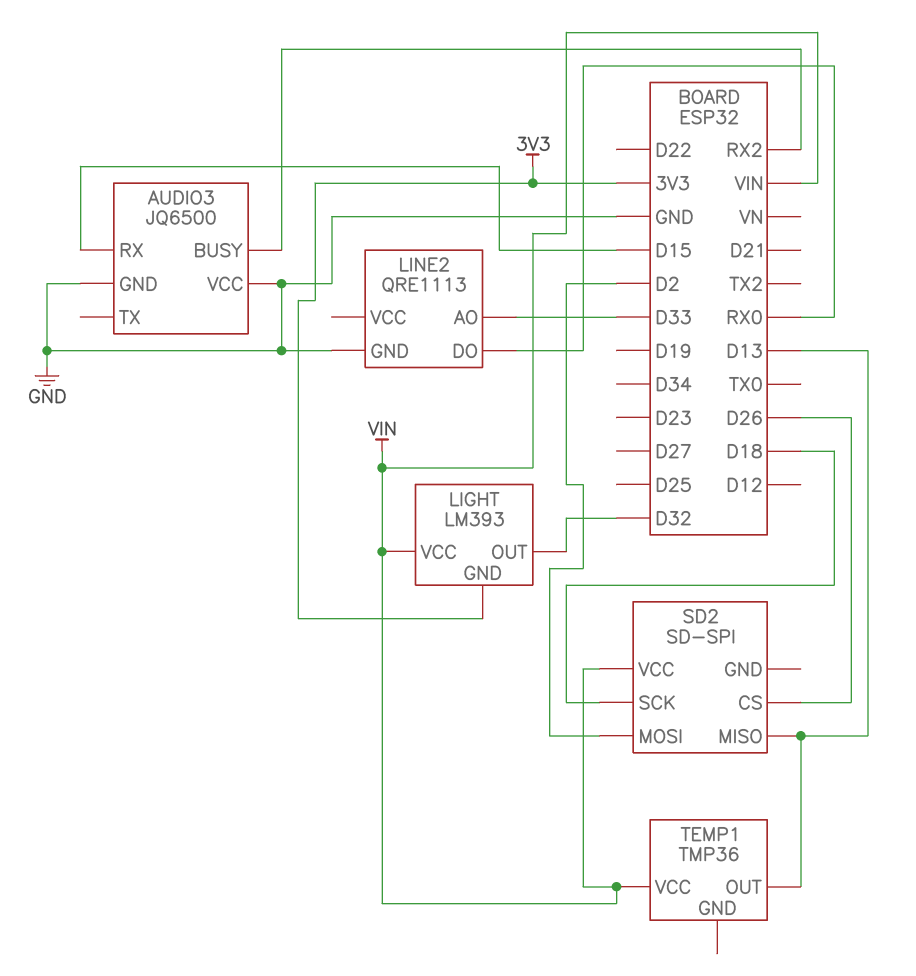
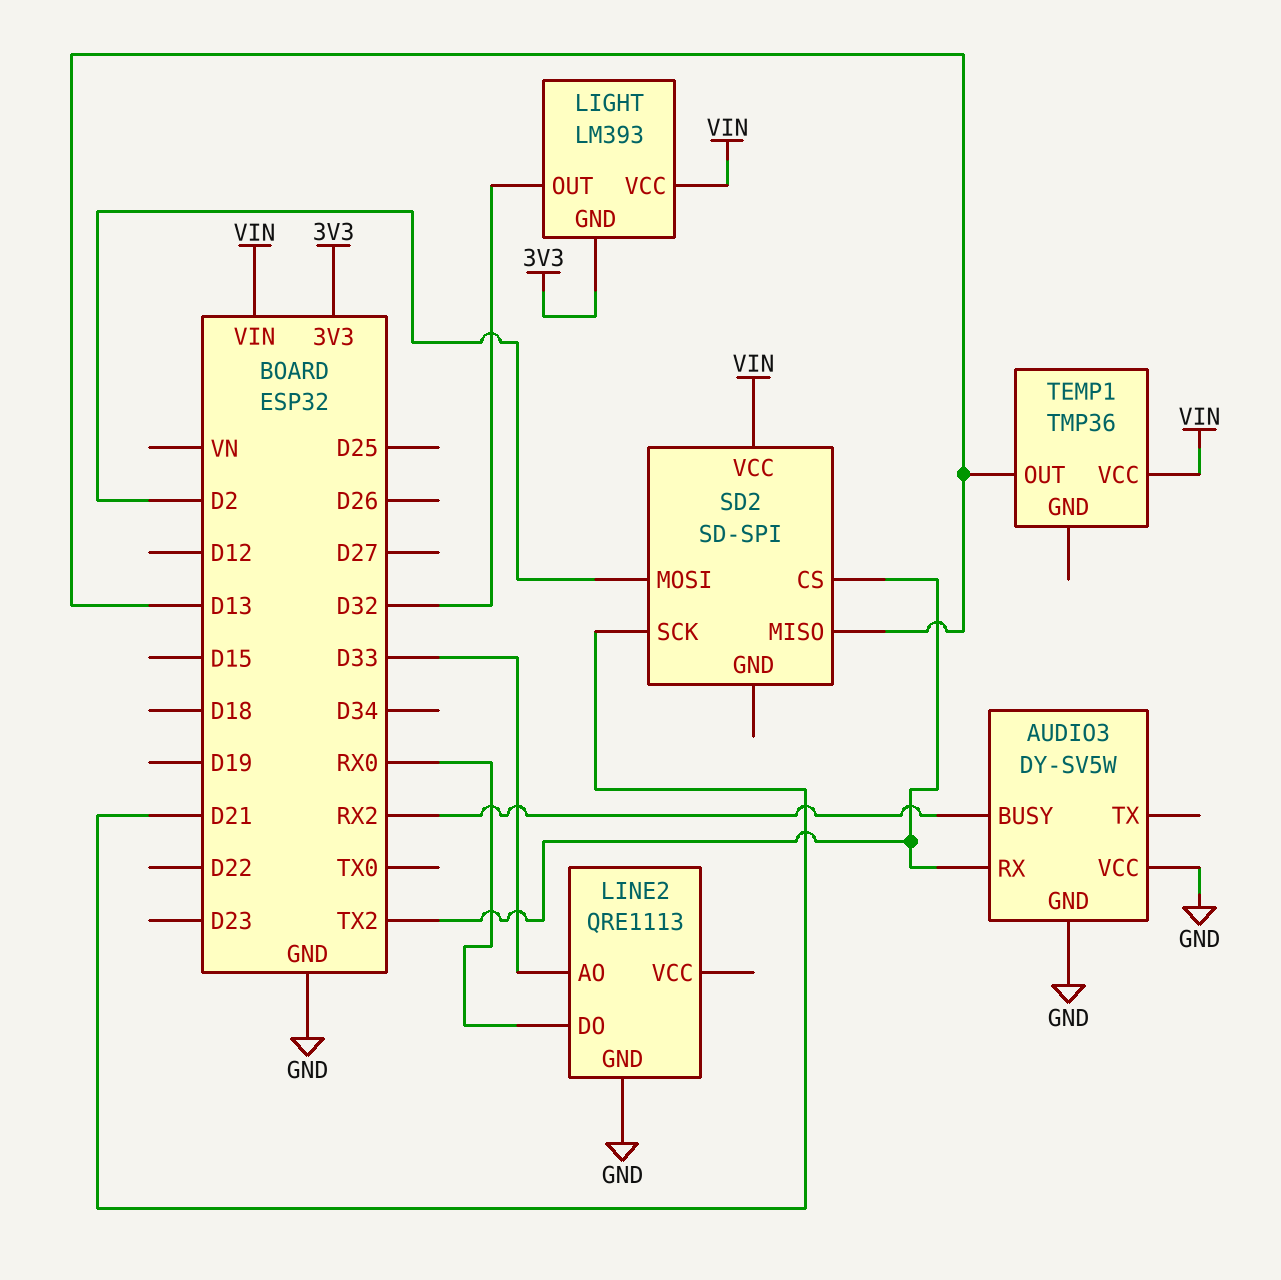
AUDIO3: JQ6500 -> DY-SV5W
AUDIO3 pin RX: D15 -> TX2
SD2 pin CS: D26 -> TX2
SD2 pin SCK: D18 -> D21

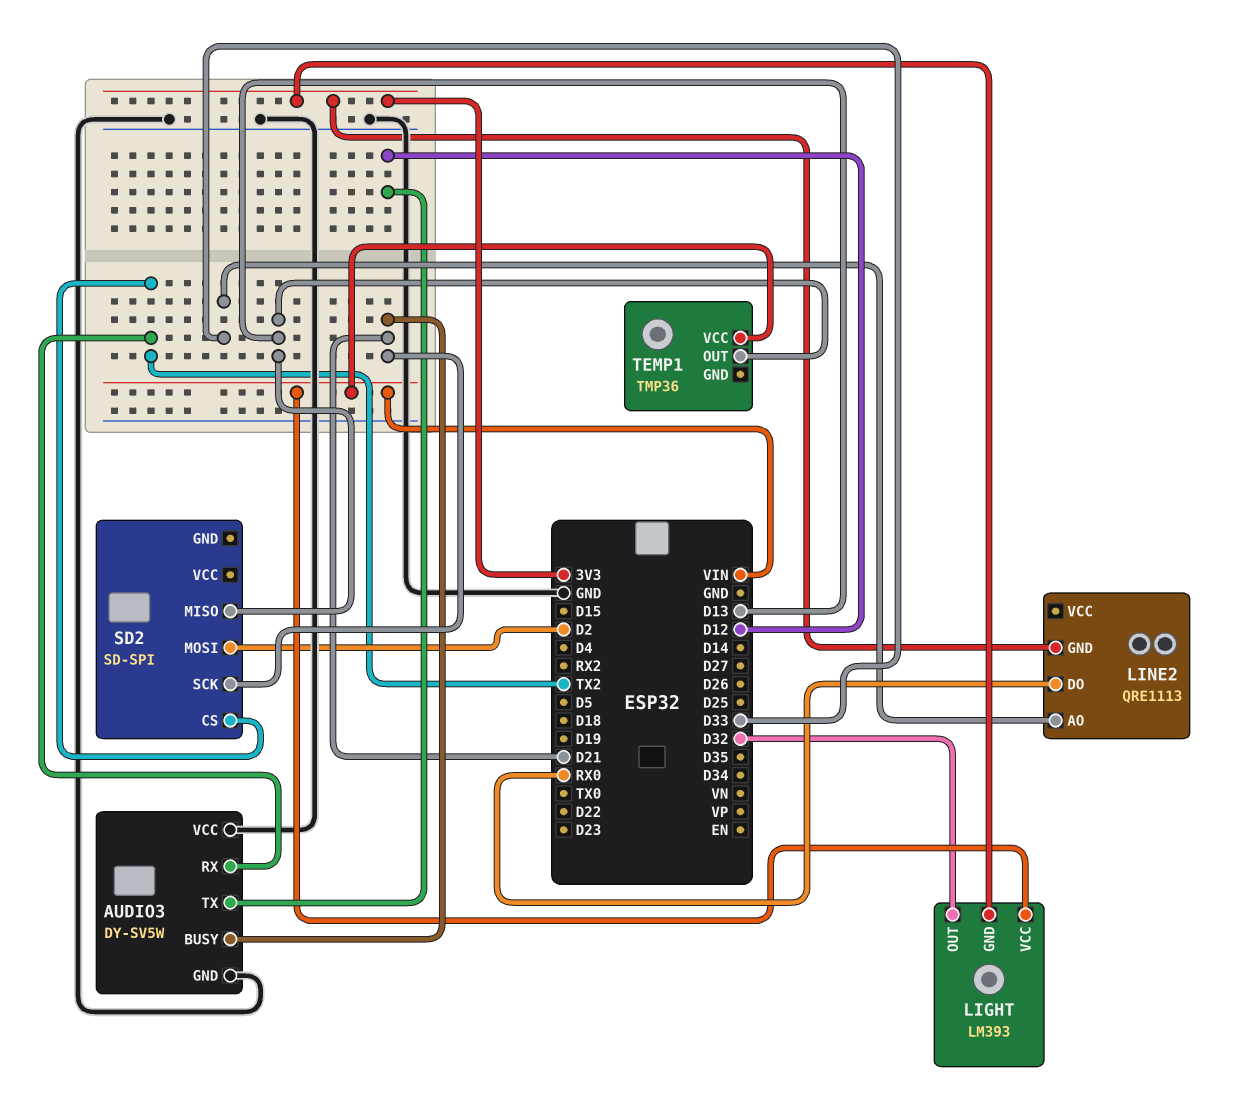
AUDIO3 pin BUSY: RX2 -> D21
AUDIO3 pin TX: none -> D12
LINE2 pin GND: GND -> 3V3
SD2 pin VCC: VIN -> none

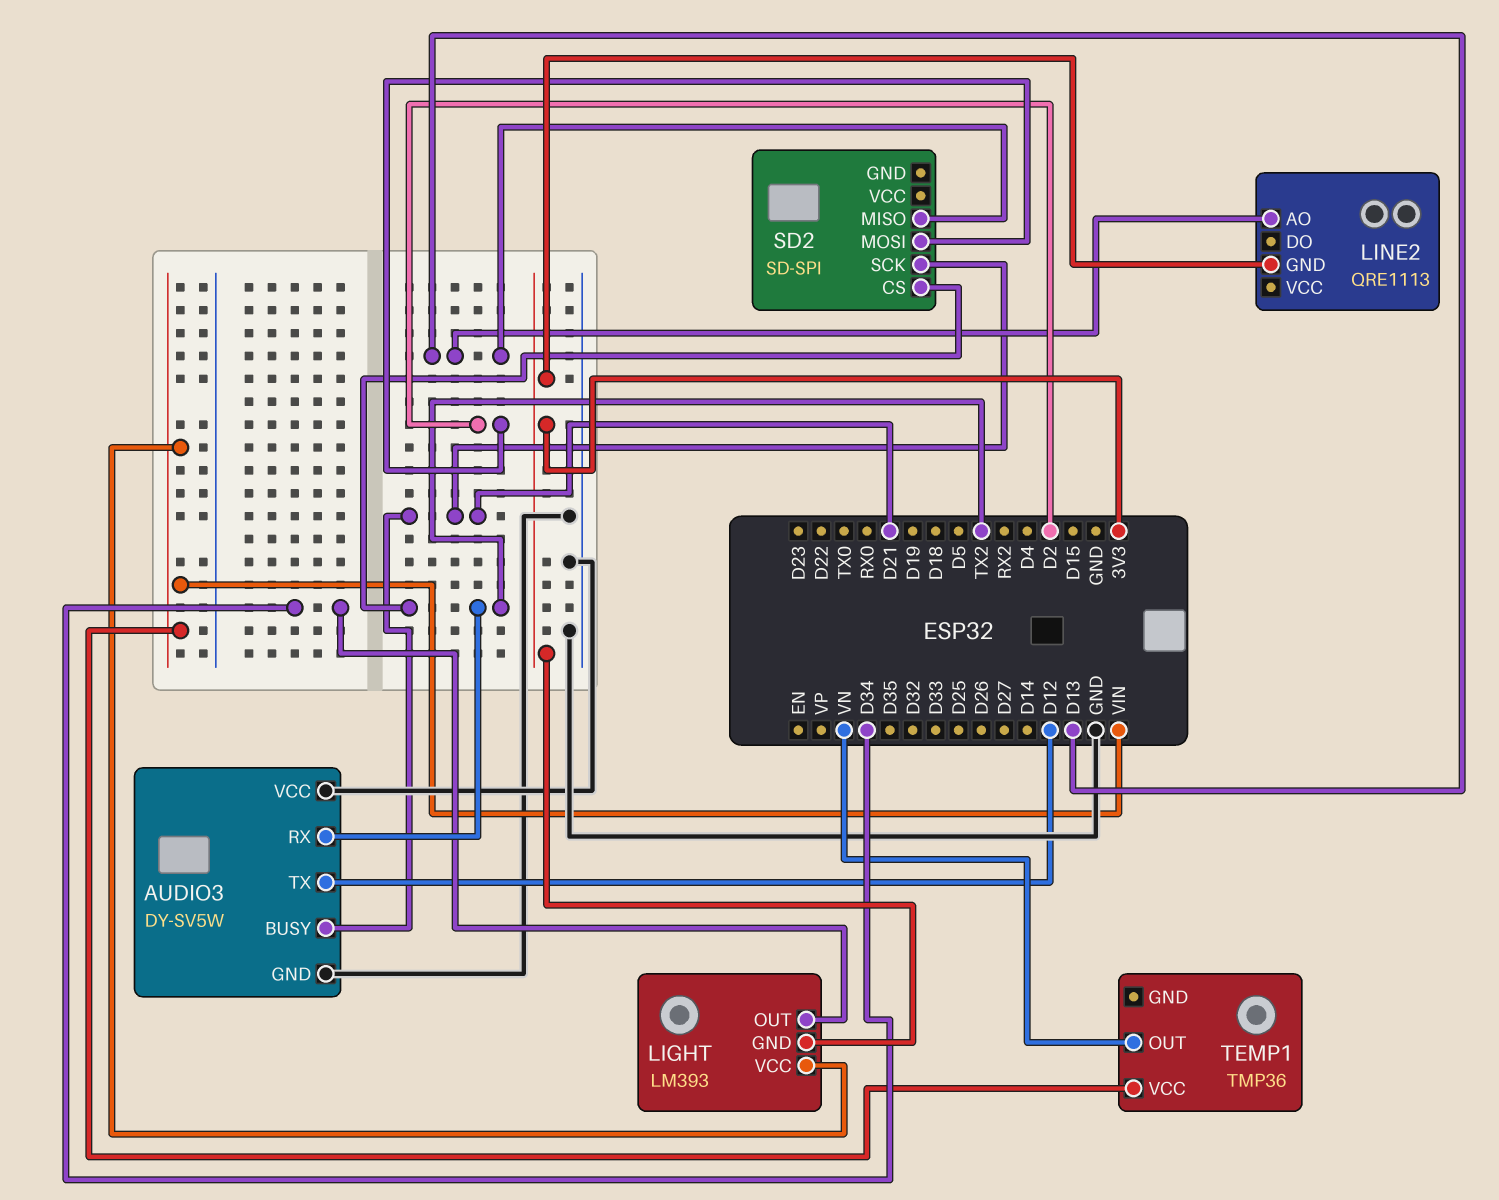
LIGHT pin OUT: D32 -> D34
LINE2 pin AO: D33 -> D13
LINE2 pin DO: RX0 -> none
TEMP1 pin OUT: D13 -> VN

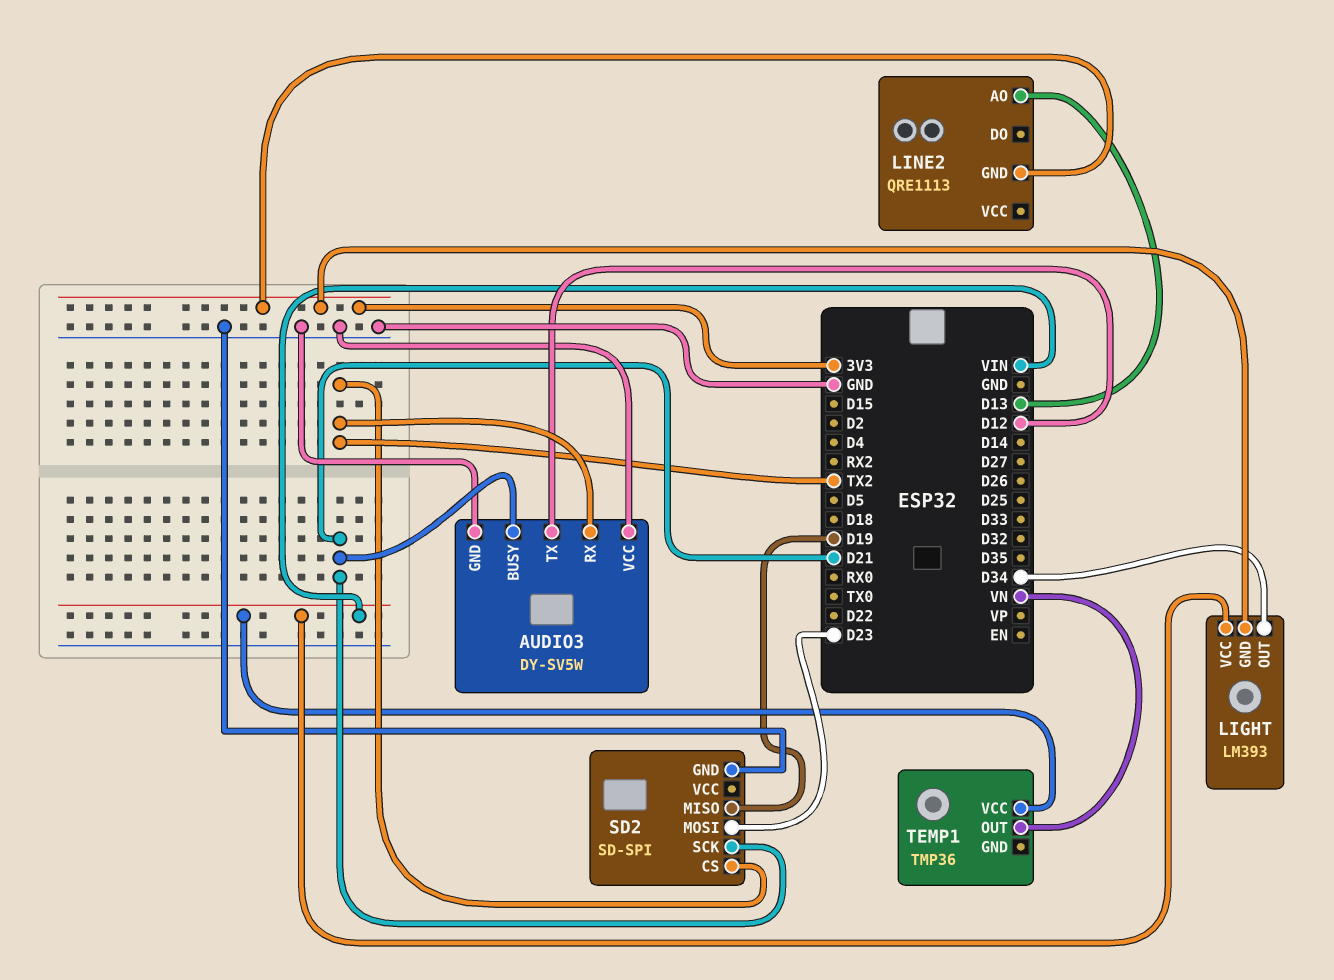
SD2 pin GND: none -> GND
SD2 pin MISO: D13 -> D19
SD2 pin MOSI: D2 -> D23

